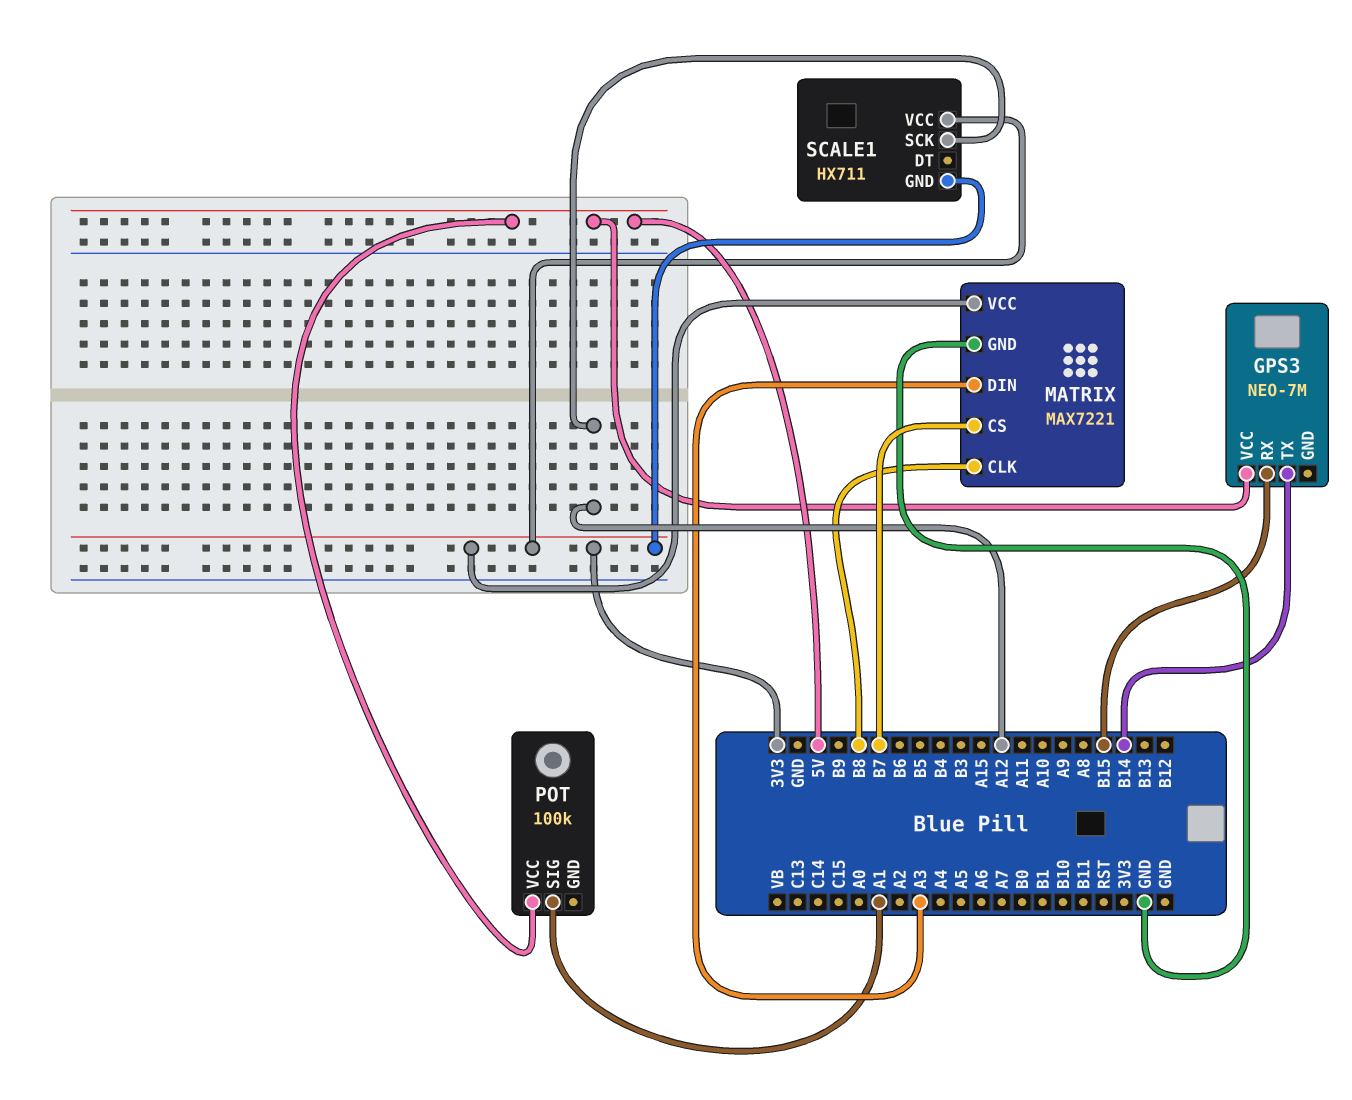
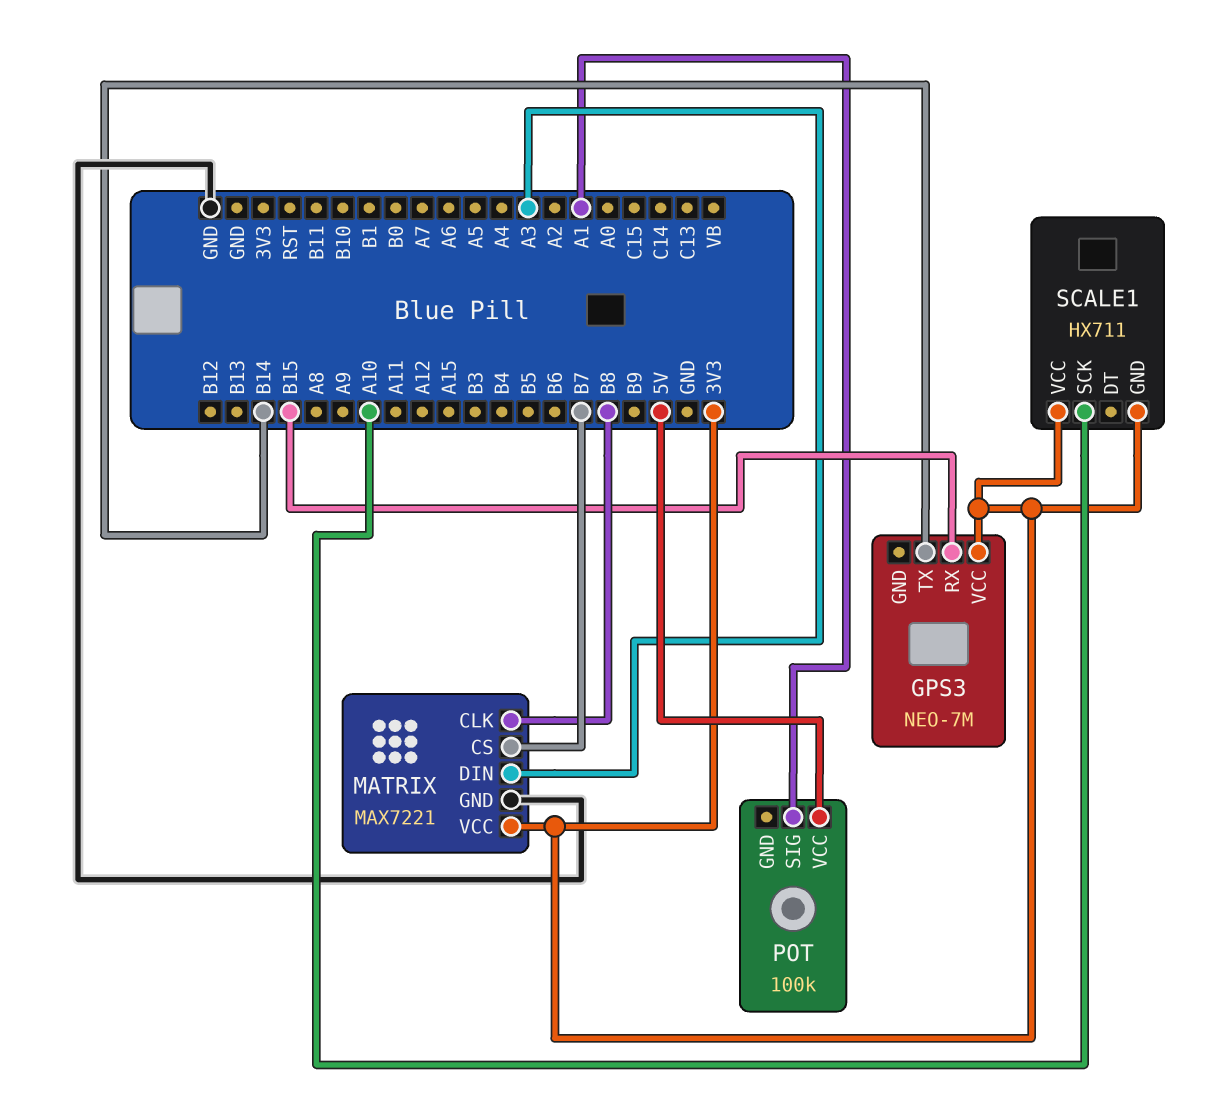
GPS3 pin VCC: 5V -> 3V3
SCALE1 pin SCK: A12 -> A10

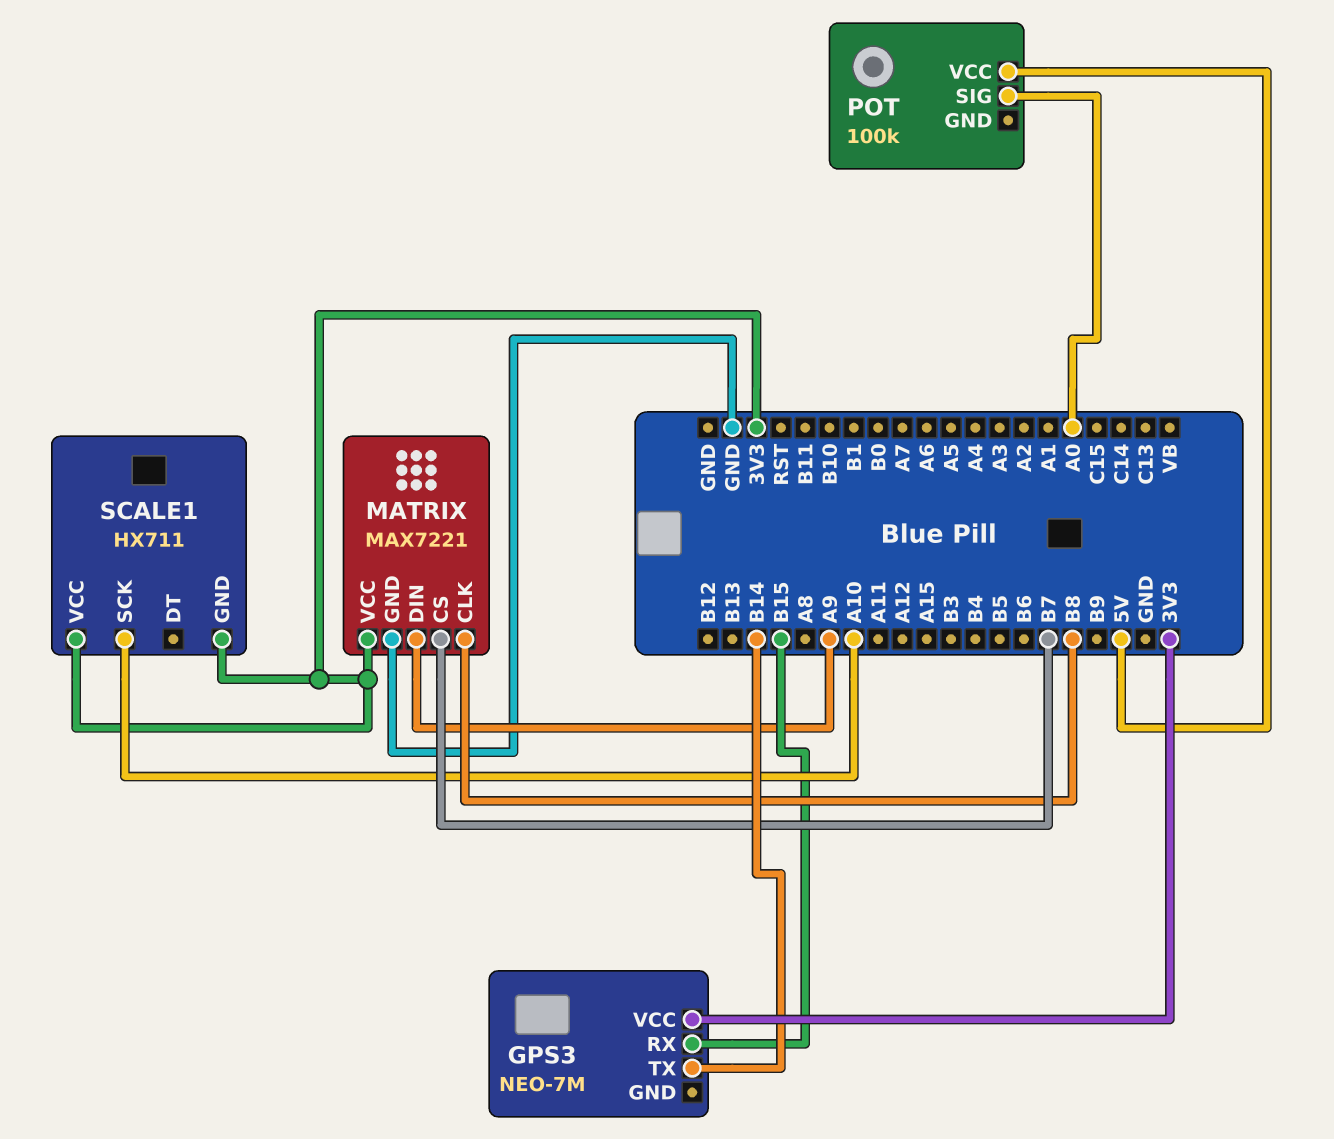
MATRIX pin DIN: A3 -> A9
POT pin SIG: A1 -> A0

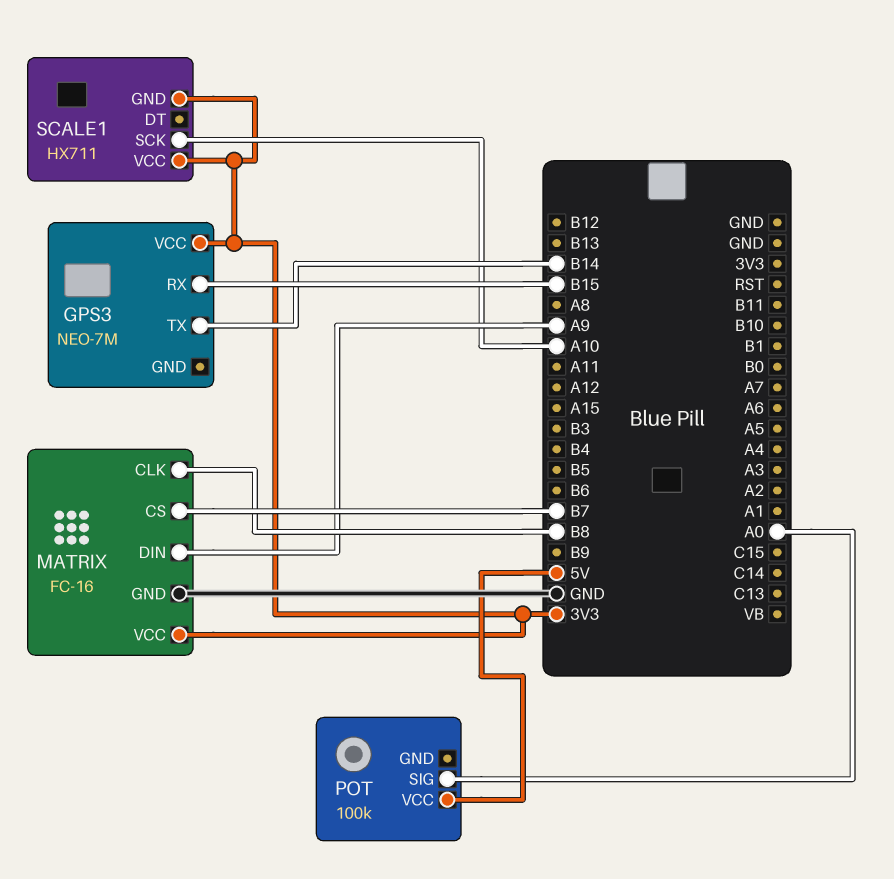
MATRIX: MAX7221 -> FC-16

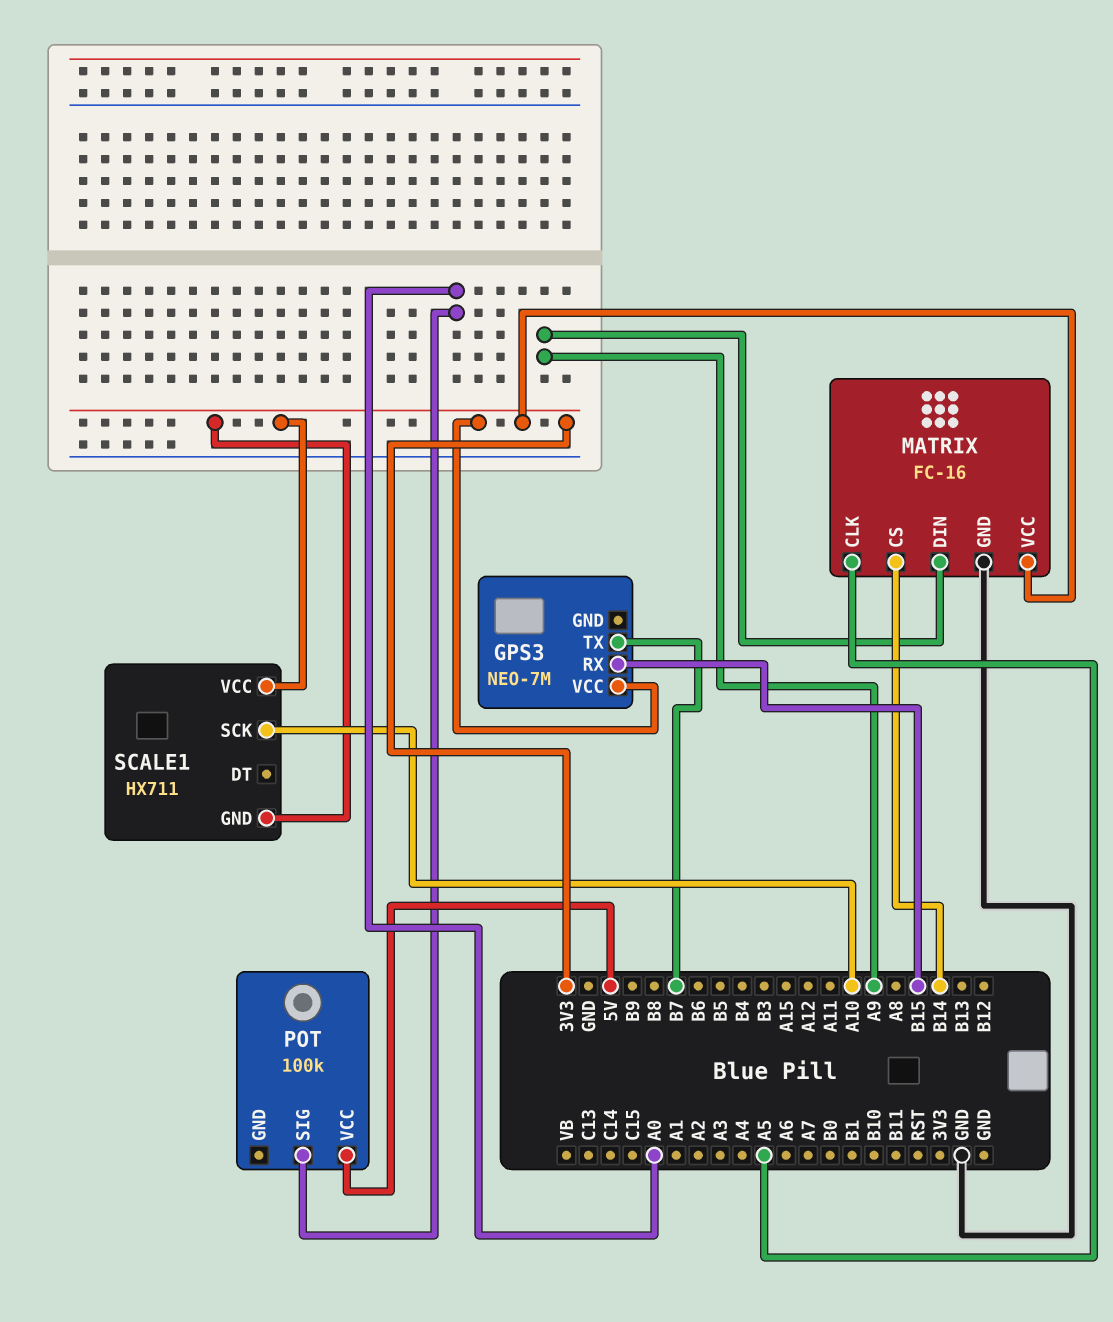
GPS3 pin TX: B14 -> B7
MATRIX pin CLK: B8 -> A5
MATRIX pin CS: B7 -> B14

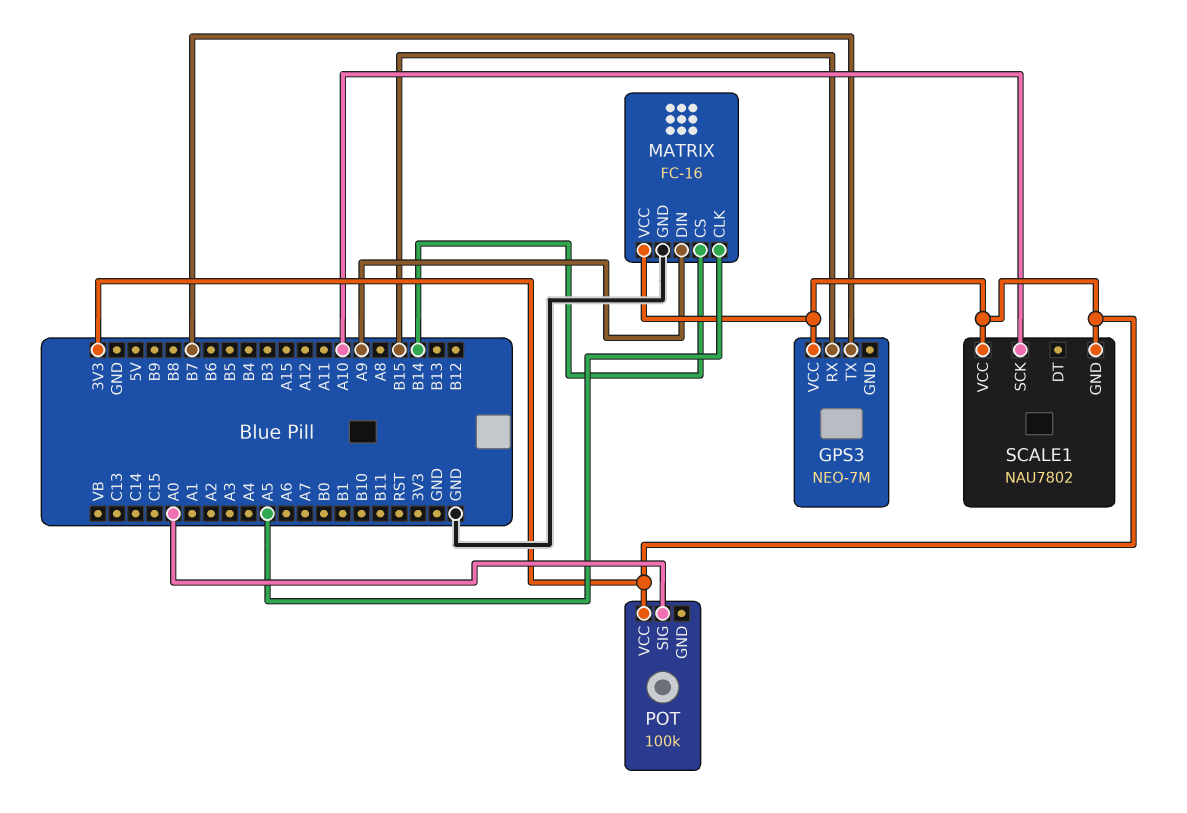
POT pin VCC: 5V -> 3V3
SCALE1: HX711 -> NAU7802

